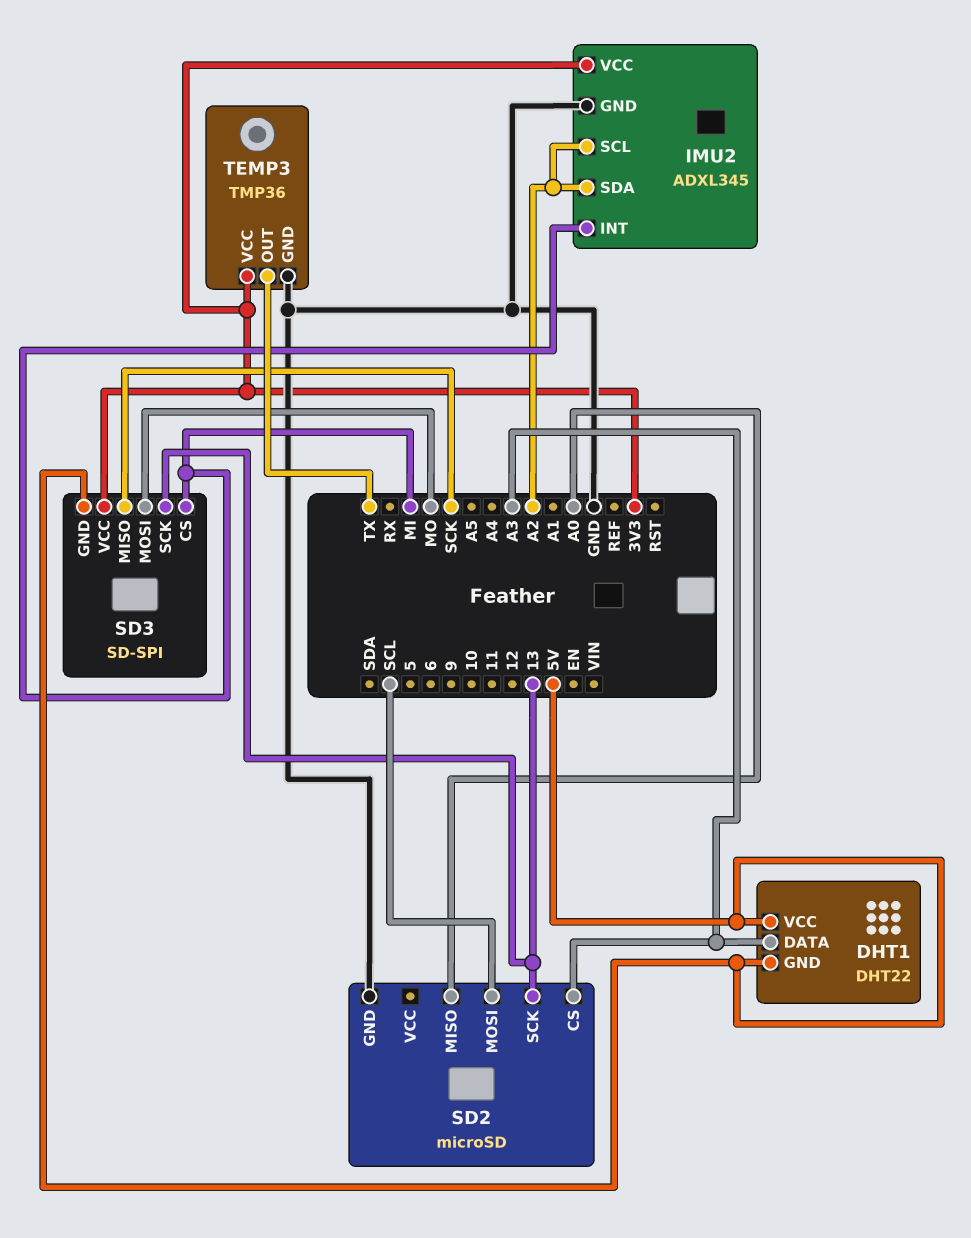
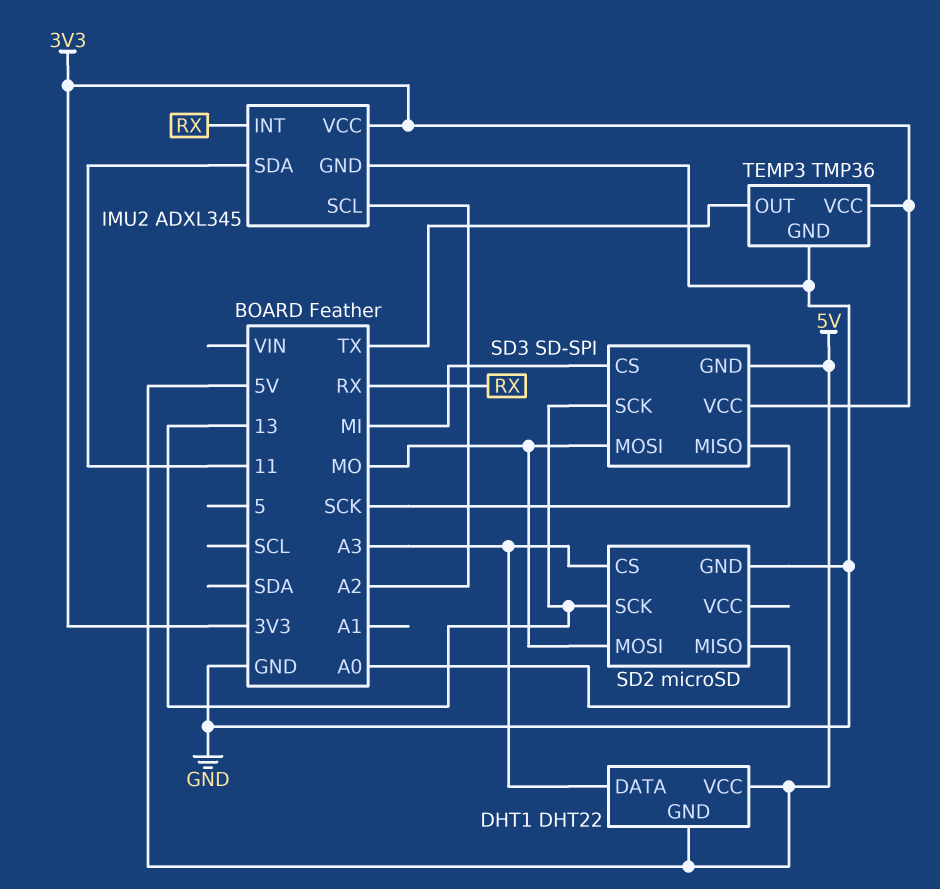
IMU2 pin INT: MI -> RX
IMU2 pin SDA: A2 -> 11
SD2 pin MOSI: SCL -> MO

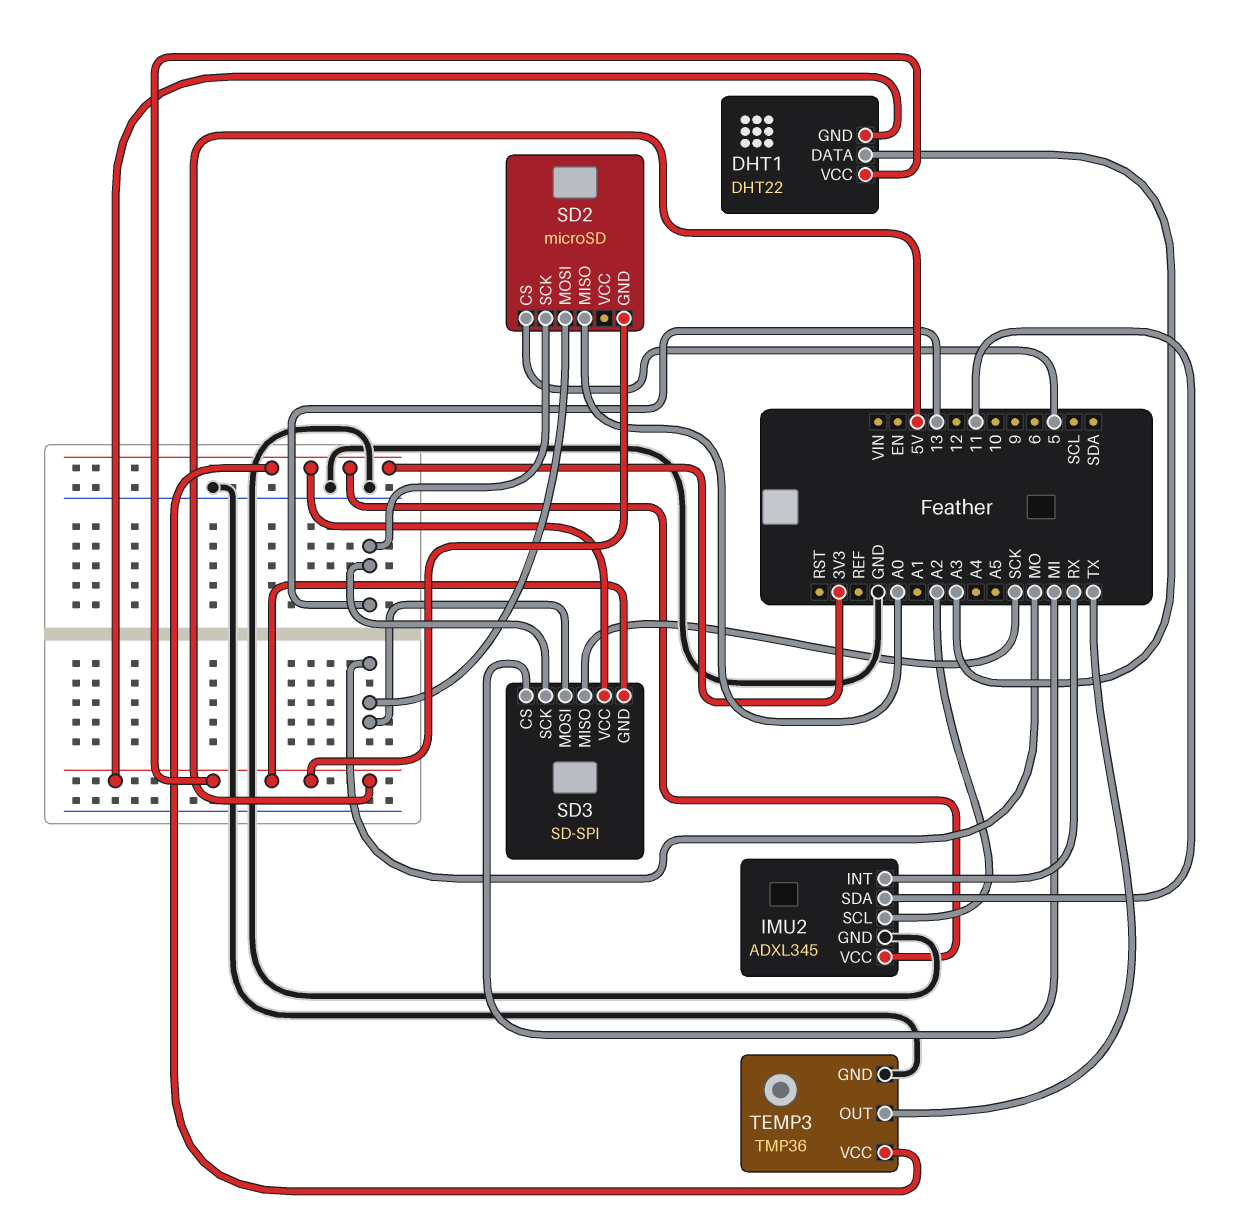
SD2 pin CS: A3 -> 5
SD2 pin GND: GND -> 5V

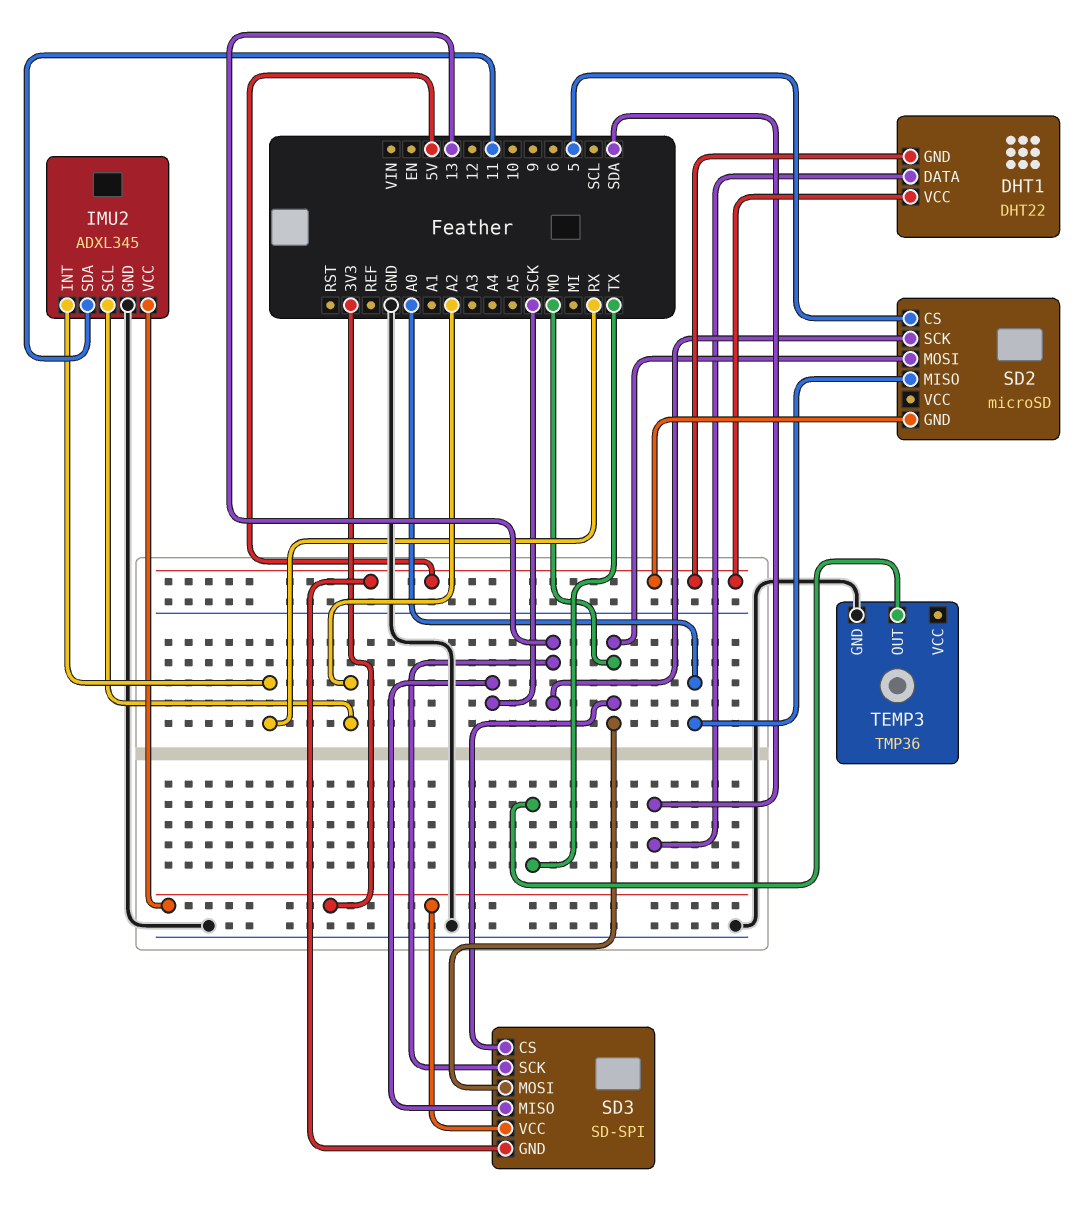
DHT1 pin DATA: A3 -> SDA
SD3 pin CS: MI -> MO
TEMP3 pin VCC: 3V3 -> none

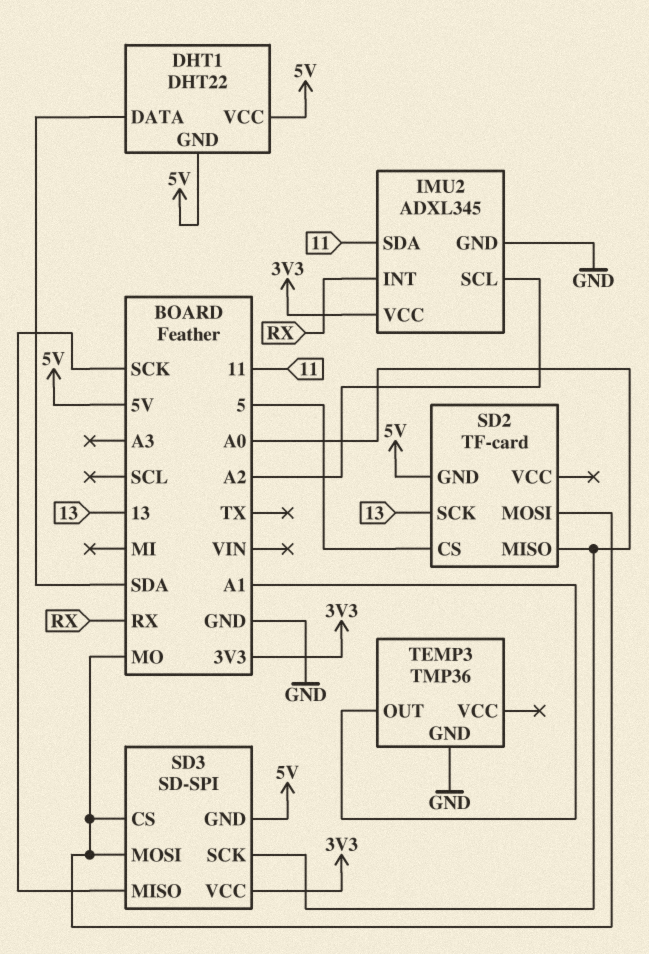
SD2: microSD -> TF-card
SD3 pin SCK: 13 -> A0
TEMP3 pin OUT: TX -> A1

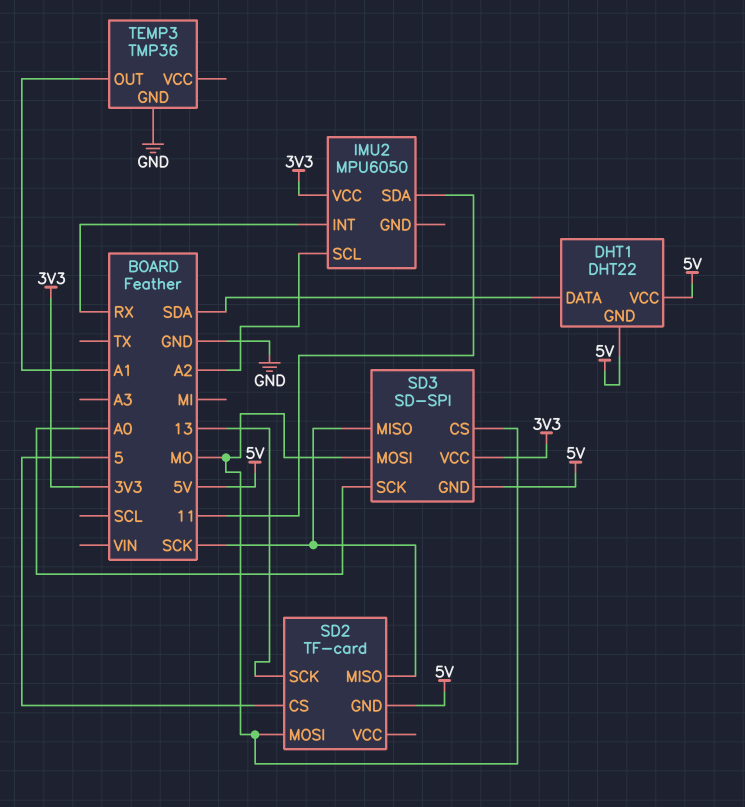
IMU2: ADXL345 -> MPU6050
IMU2 pin GND: GND -> none
SD2 pin MISO: A0 -> SCK

